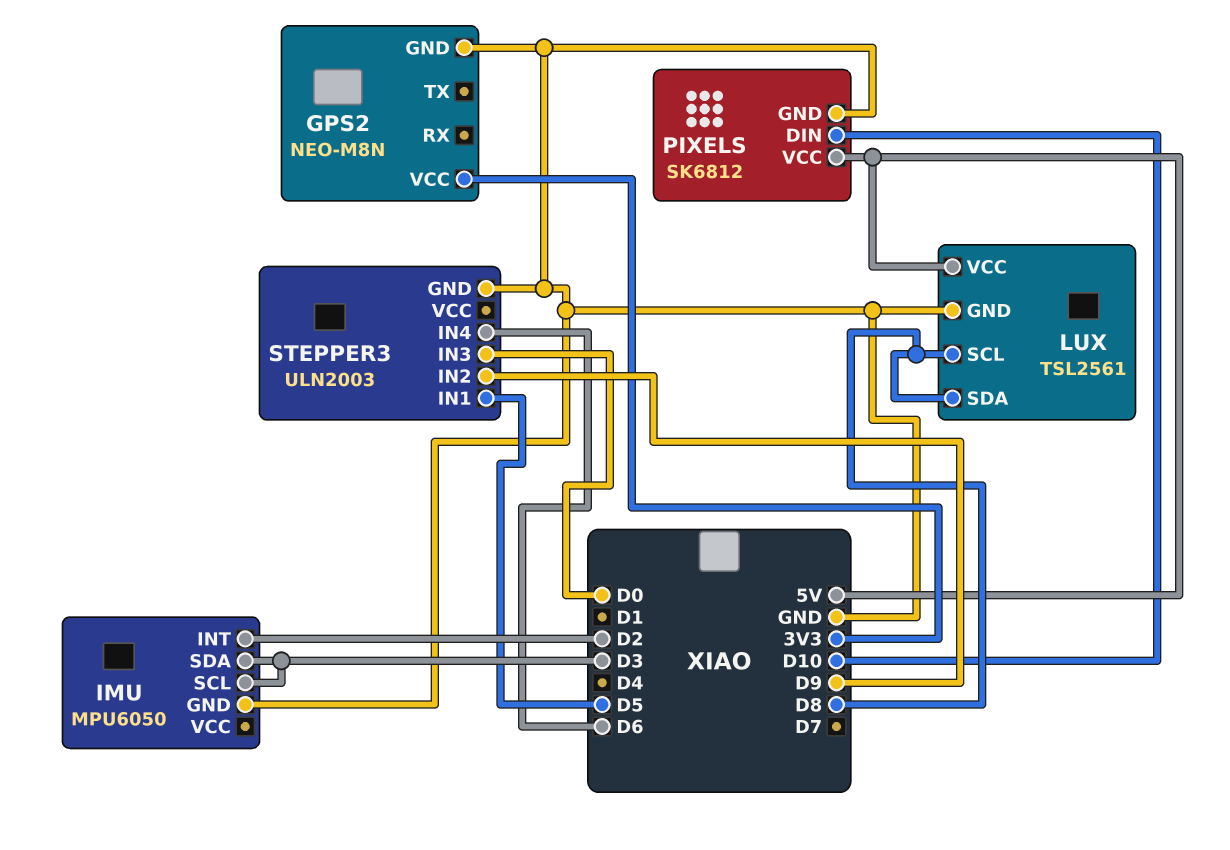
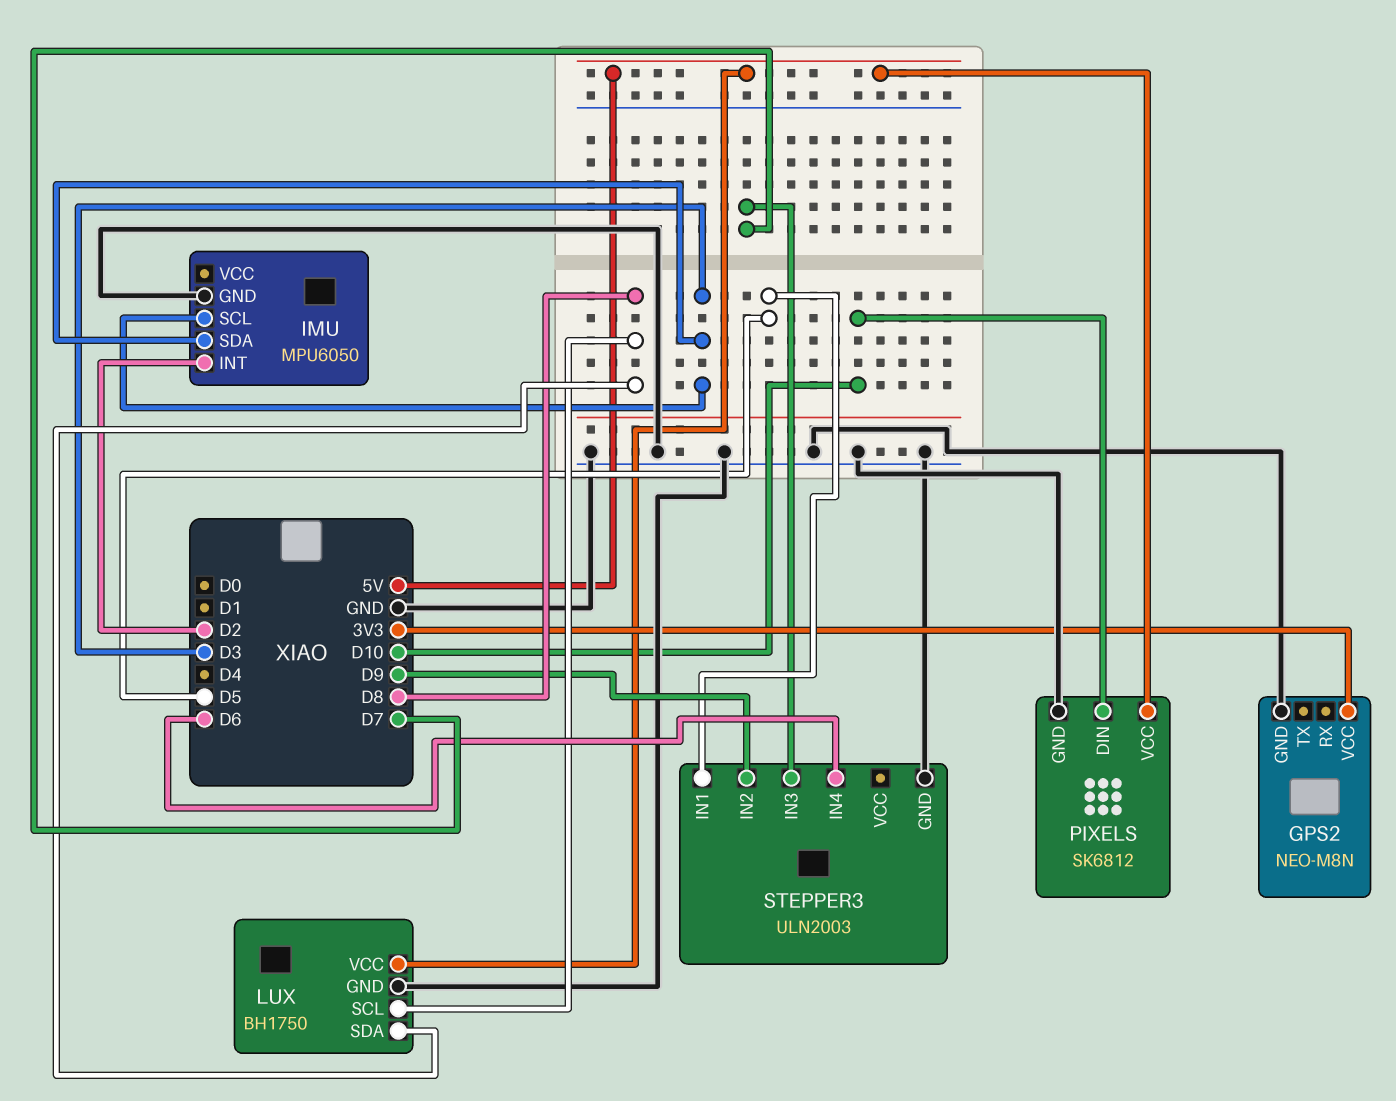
LUX: TSL2561 -> BH1750
STEPPER3 pin IN3: D0 -> D7

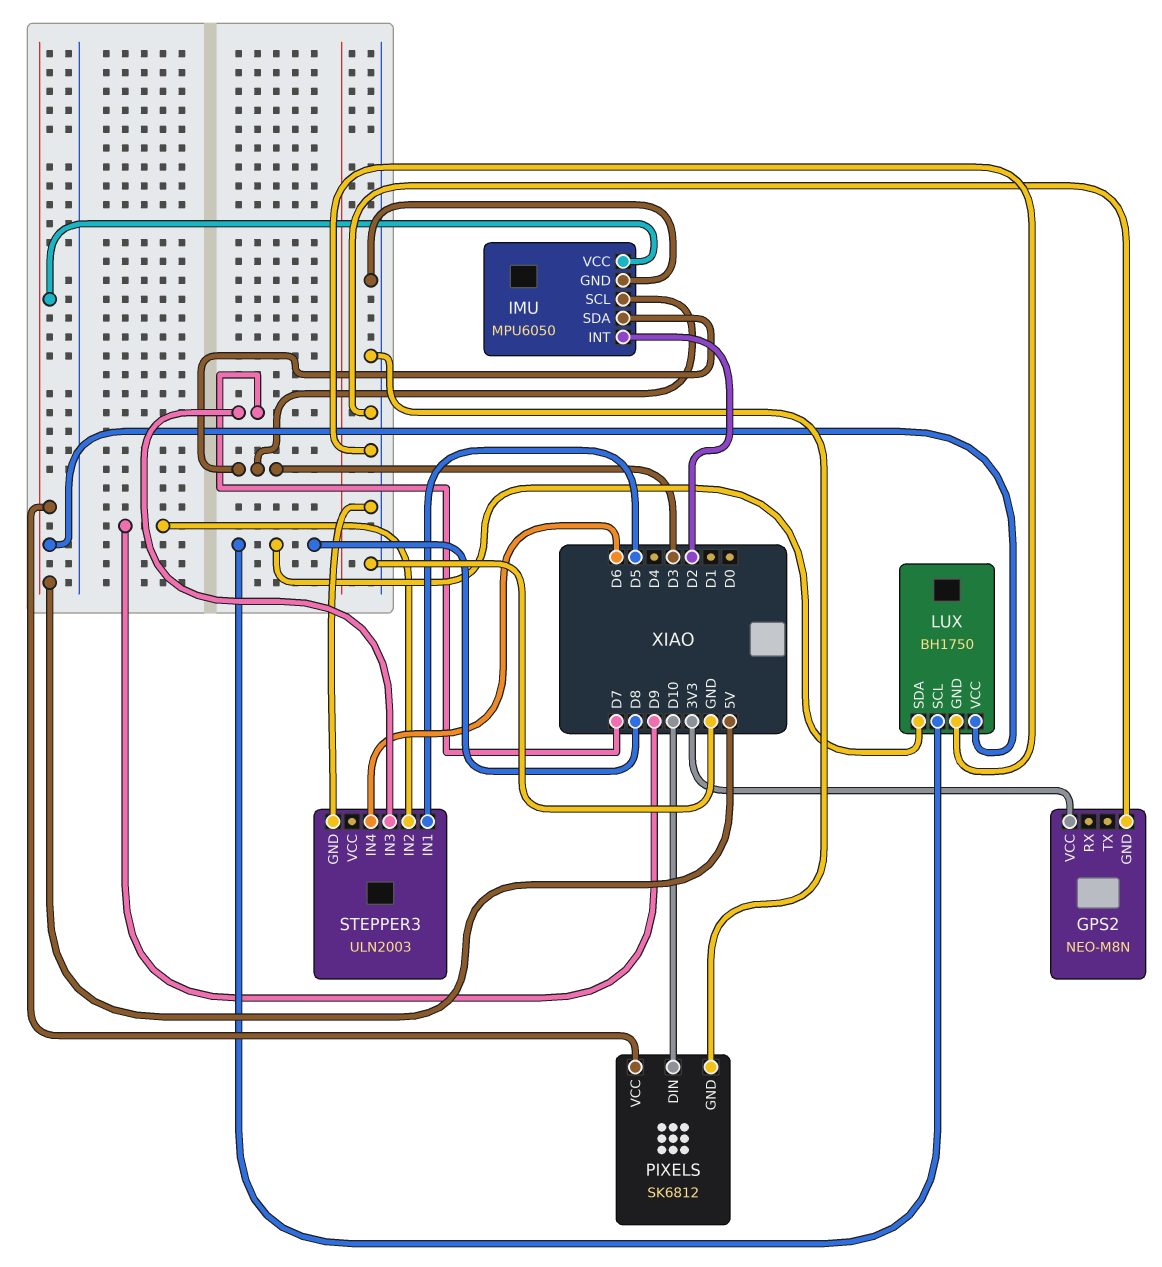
IMU pin VCC: none -> 5V

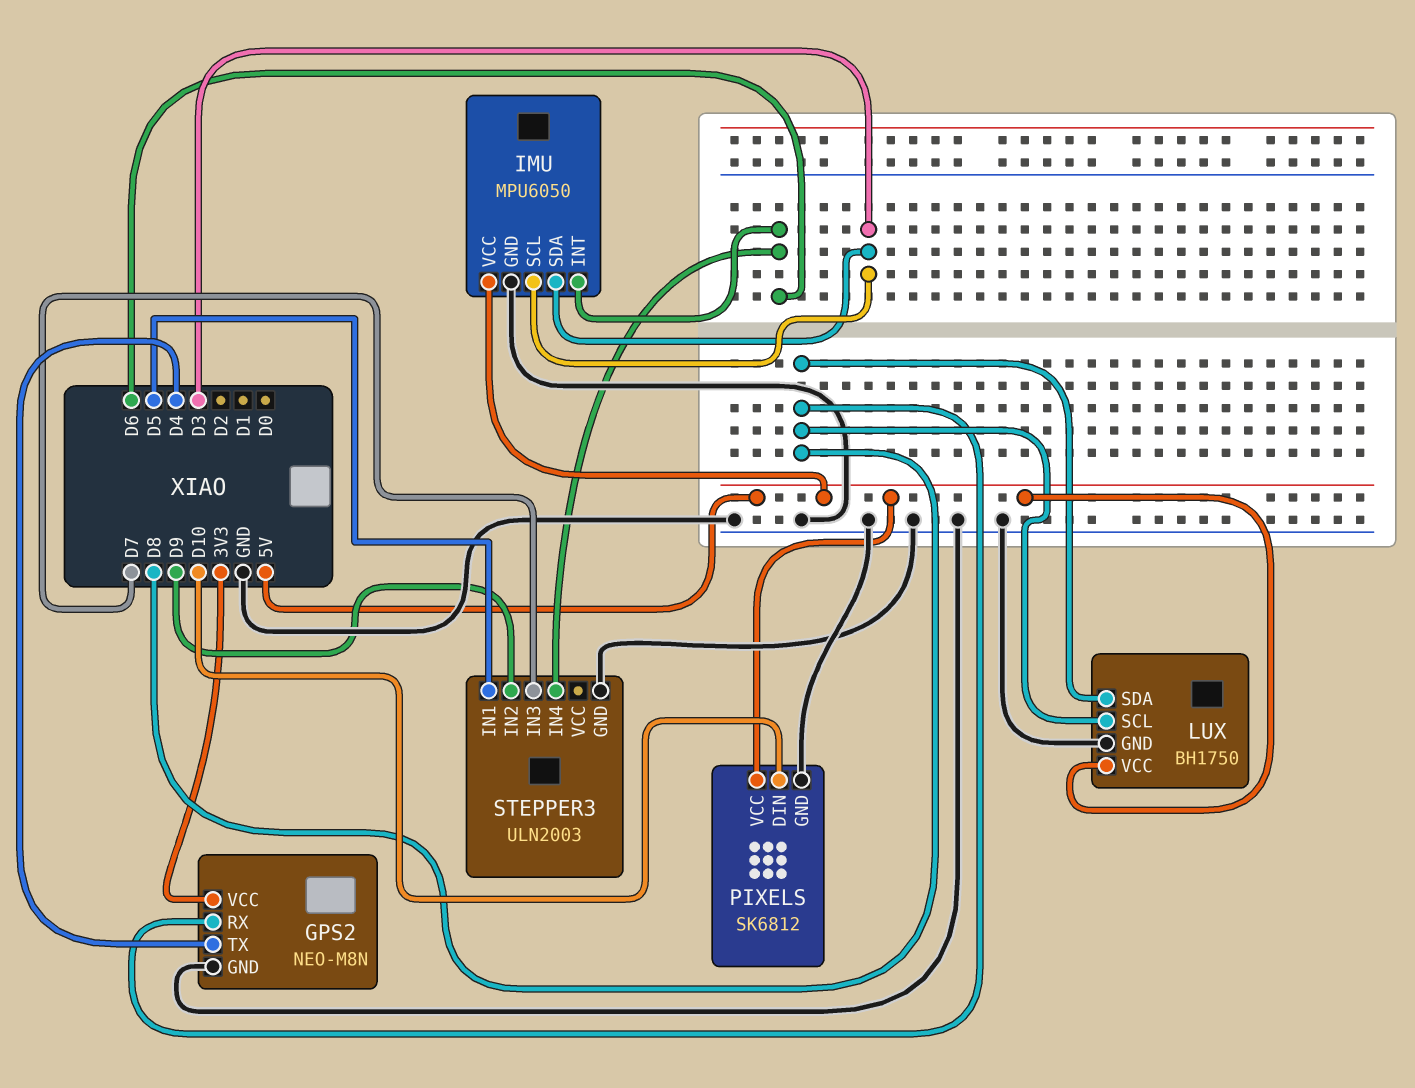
GPS2 pin RX: none -> D8
GPS2 pin TX: none -> D4
IMU pin INT: D2 -> D6

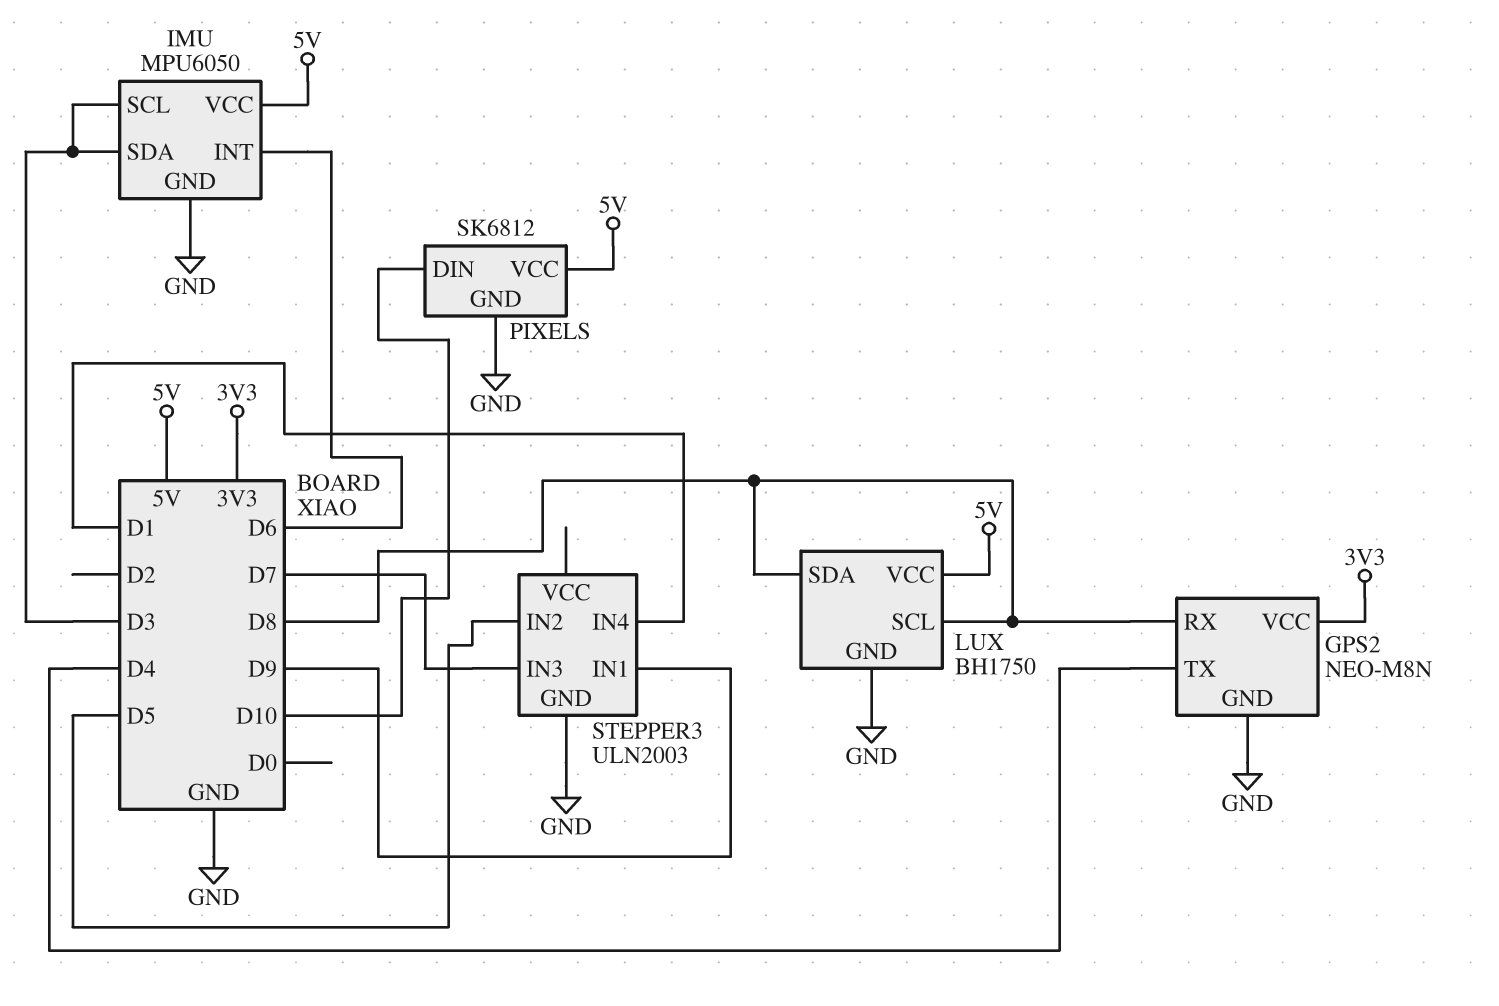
STEPPER3 pin IN1: D5 -> D9
STEPPER3 pin IN2: D9 -> D5
STEPPER3 pin IN4: D6 -> D1

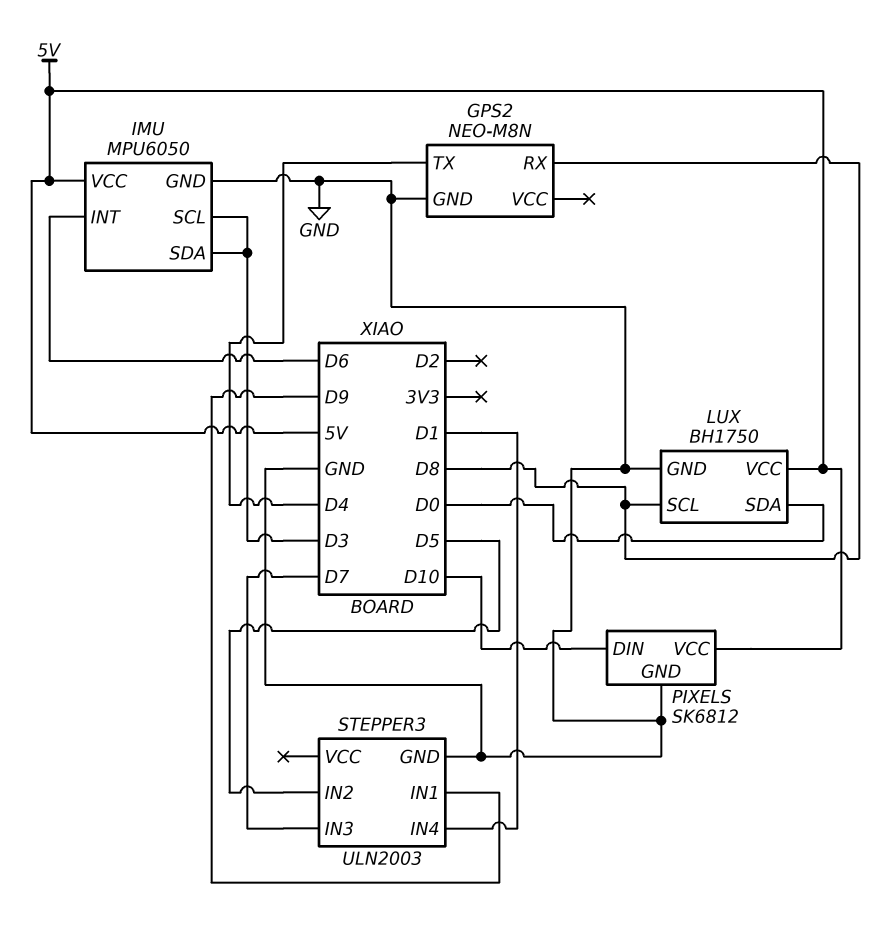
GPS2 pin VCC: 3V3 -> none
LUX pin SDA: D8 -> D0

